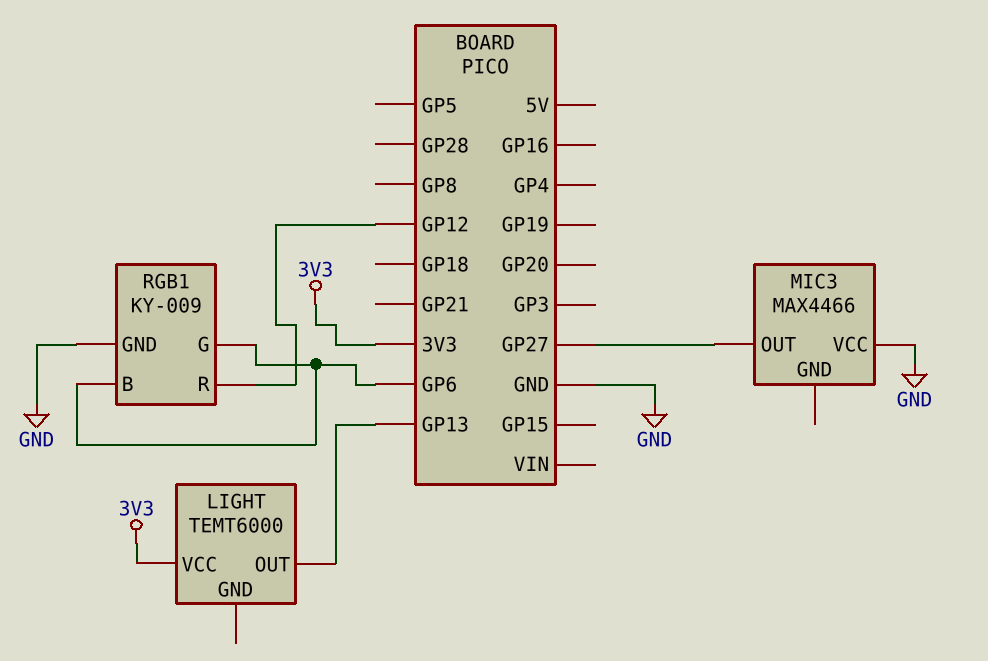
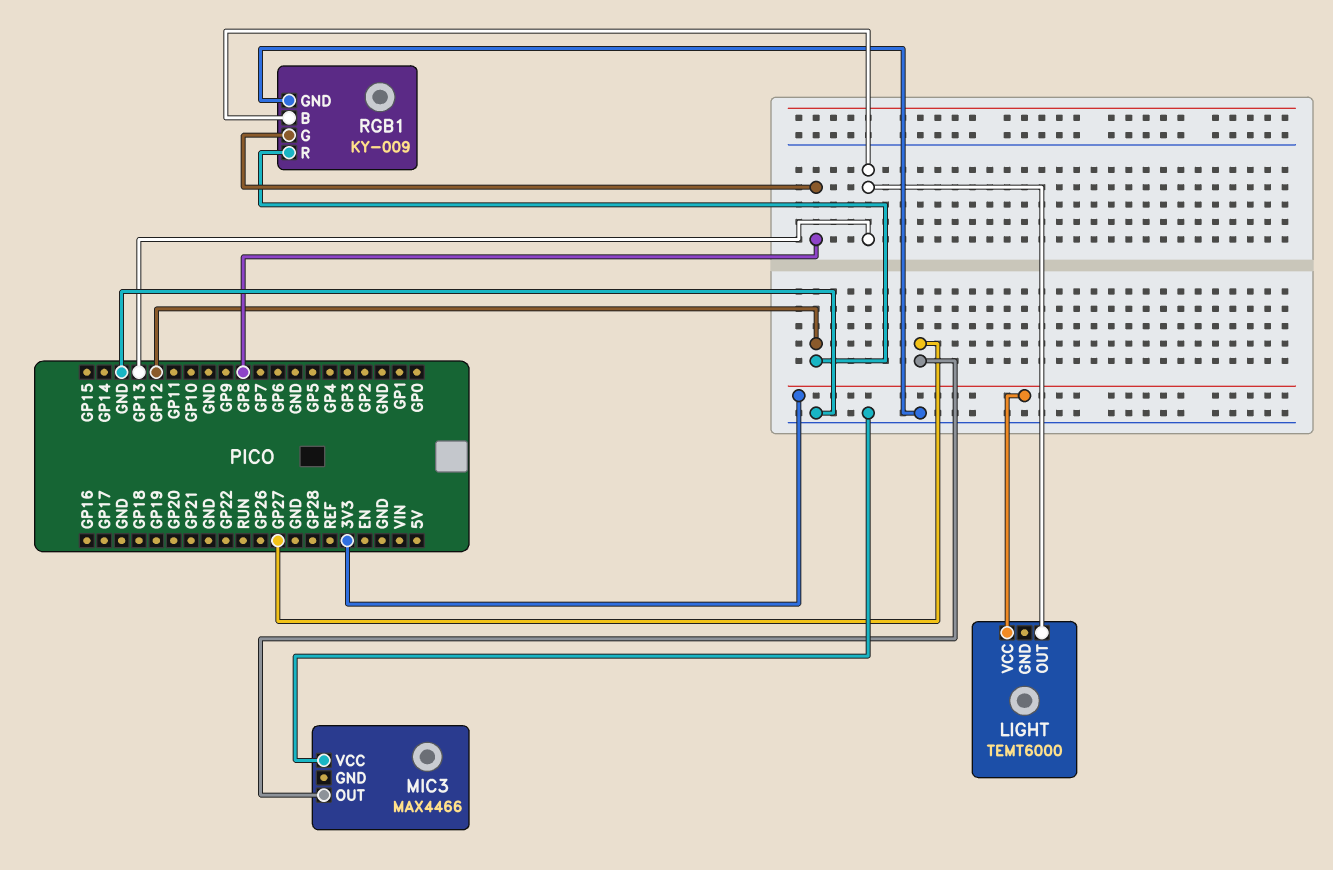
RGB1 pin B: GP6 -> GP13
RGB1 pin G: GP6 -> GP8

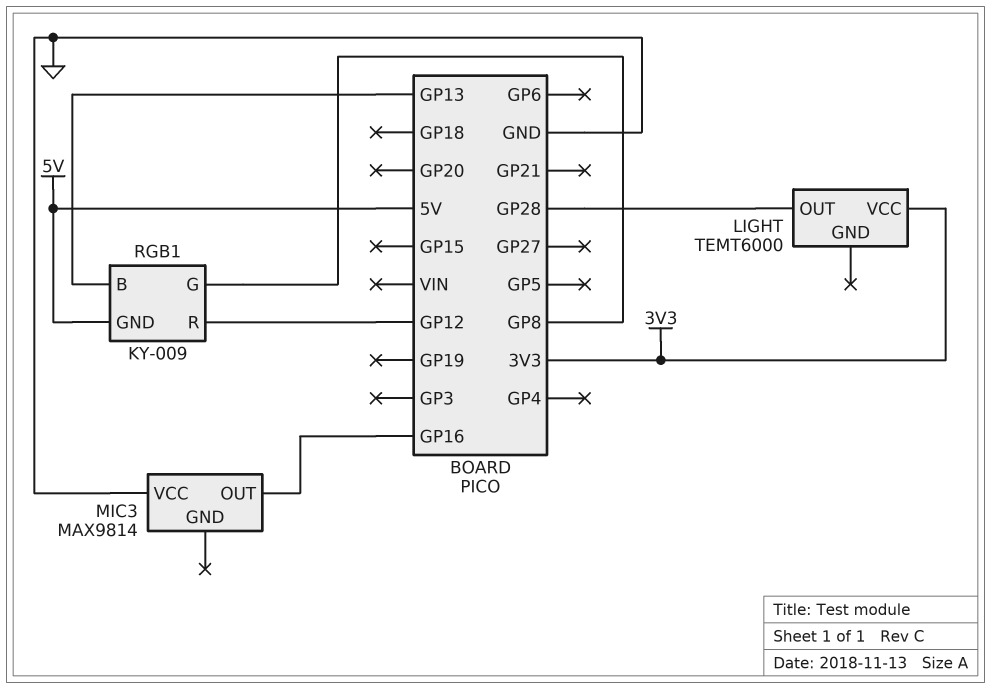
LIGHT pin OUT: GP13 -> GP28
MIC3: MAX4466 -> MAX9814
MIC3 pin OUT: GP27 -> GP16
RGB1 pin GND: GND -> 5V

